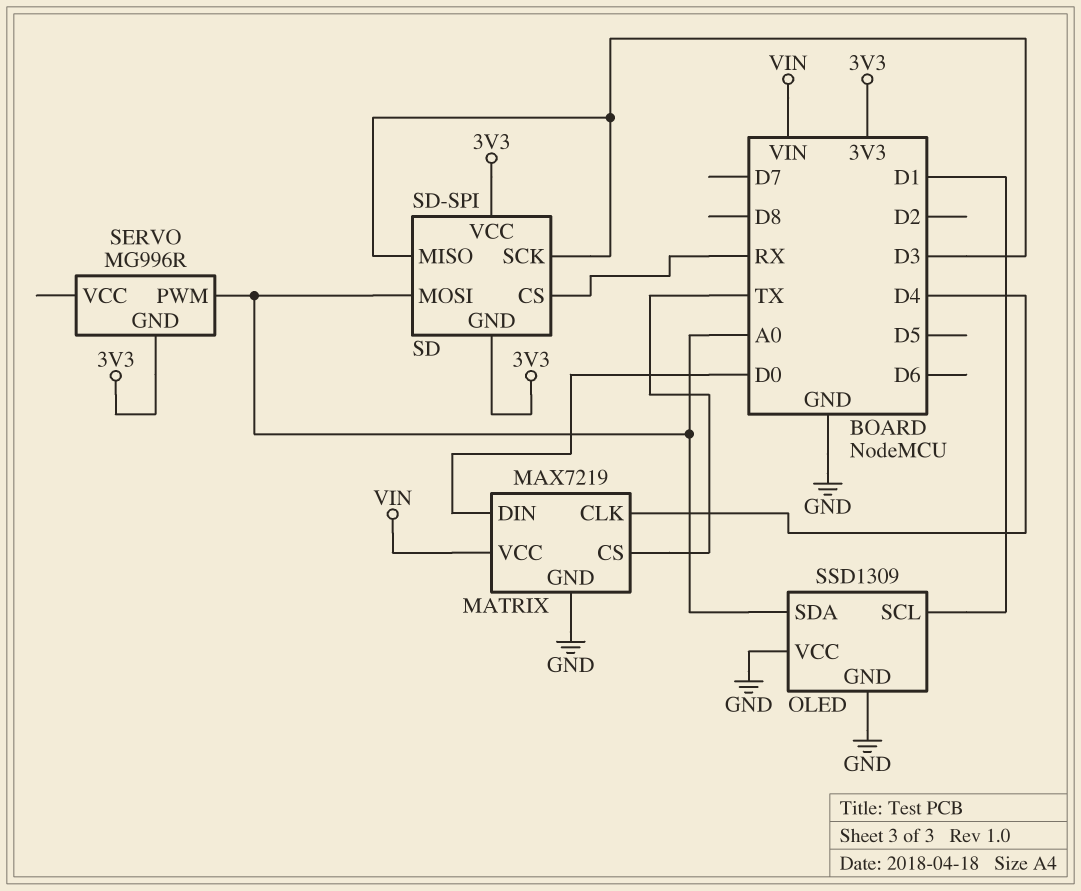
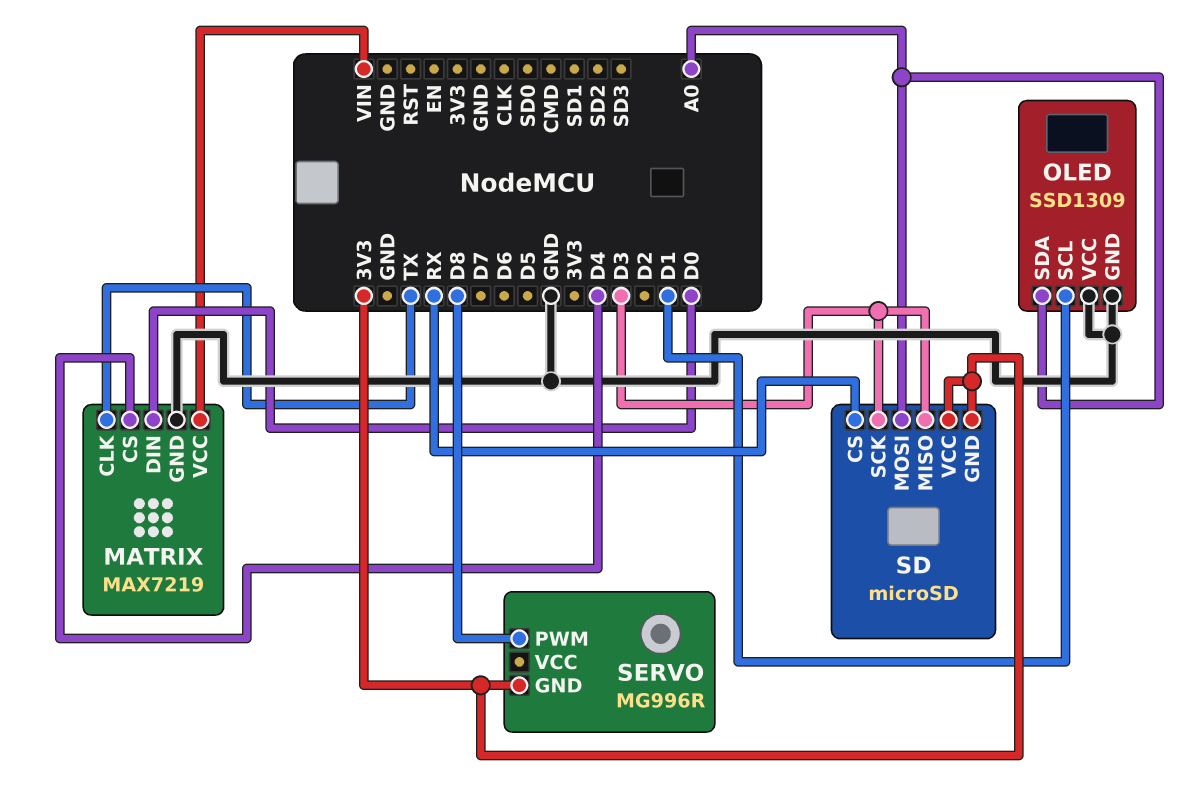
MATRIX pin CLK: D4 -> TX
MATRIX pin CS: TX -> D4
SD: SD-SPI -> microSD
SERVO pin PWM: A0 -> D8

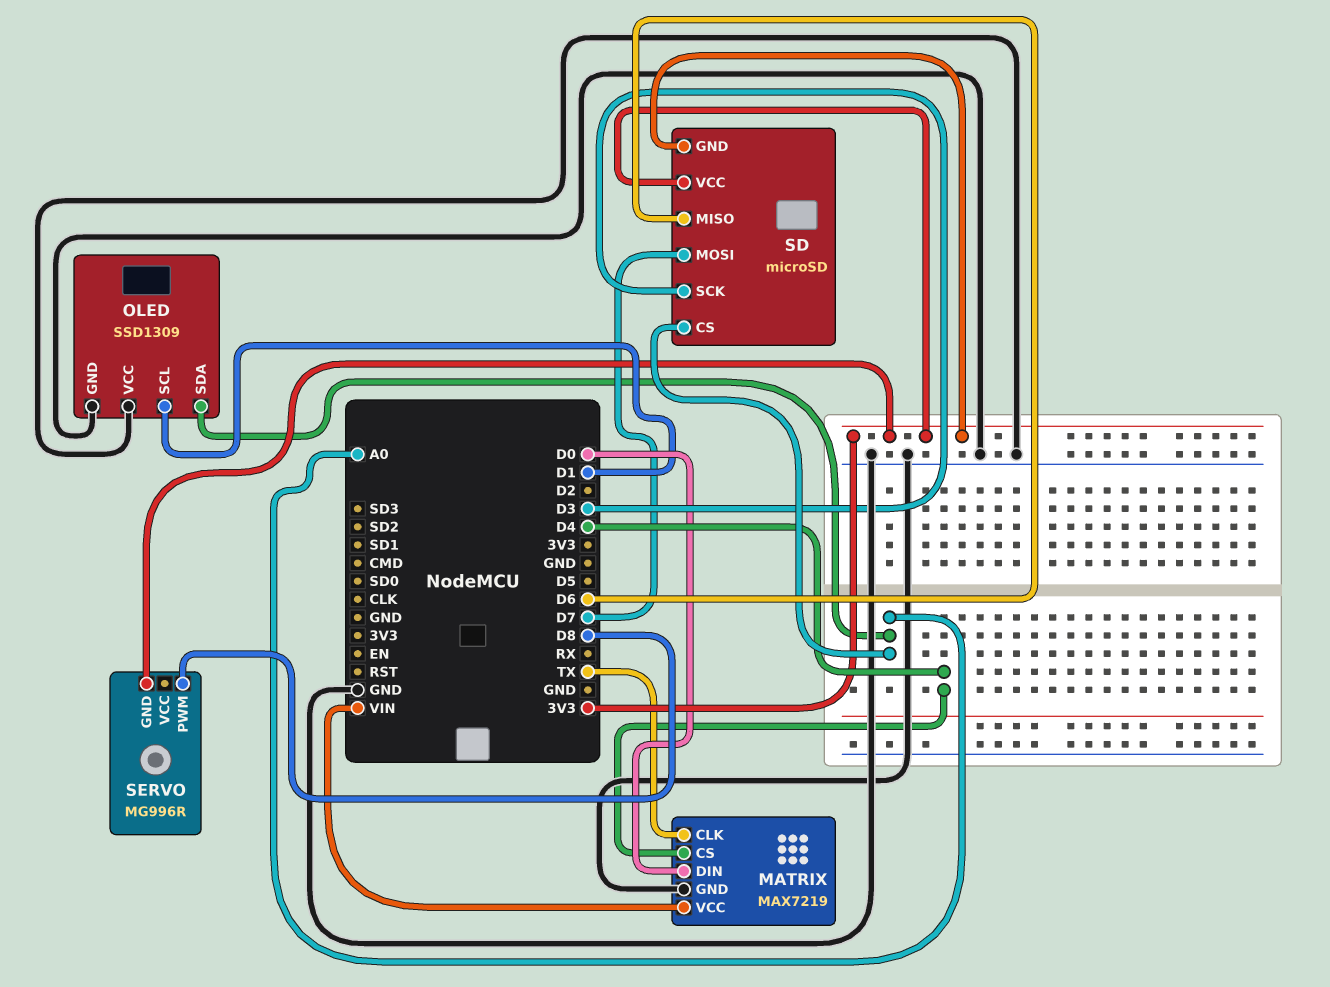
SD pin CS: RX -> A0
SD pin MISO: D3 -> D6
SD pin MOSI: A0 -> D7

